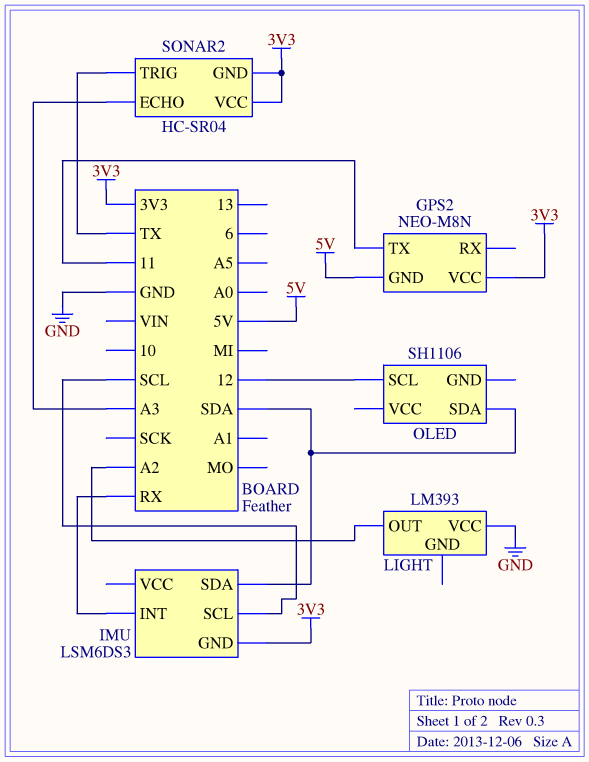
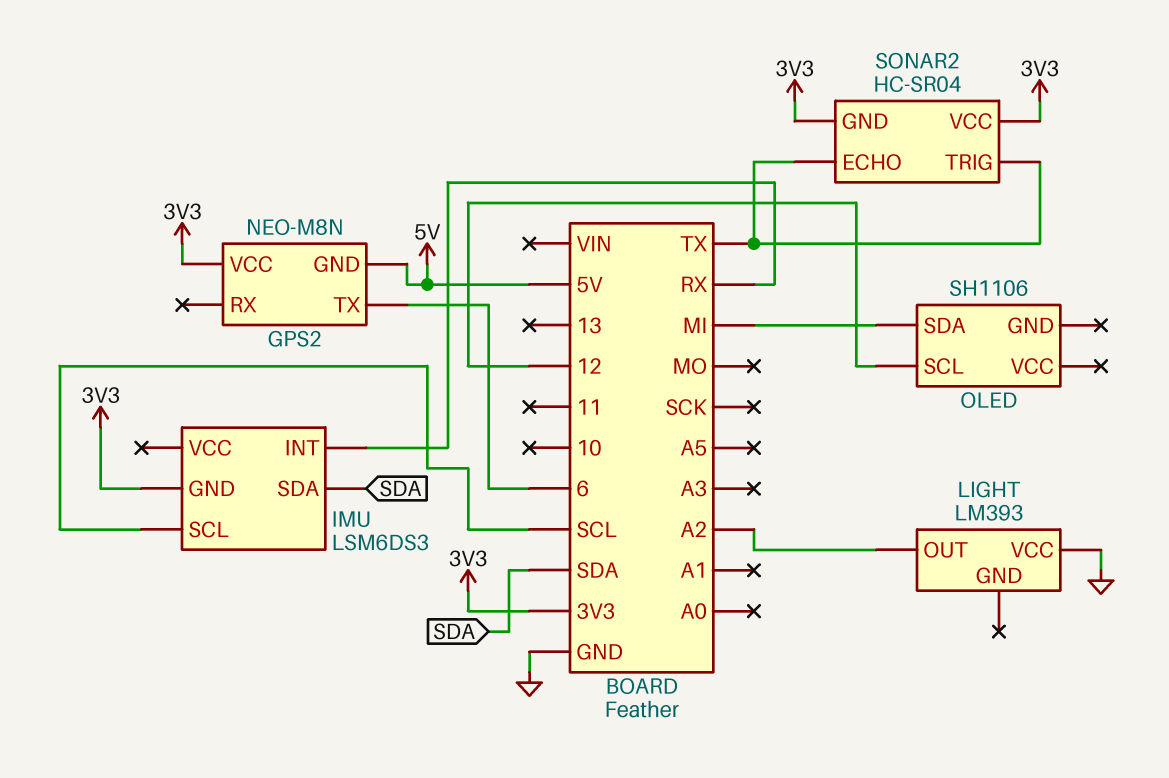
GPS2 pin TX: 11 -> 6
OLED pin SDA: SDA -> MI
SONAR2 pin ECHO: A3 -> TX

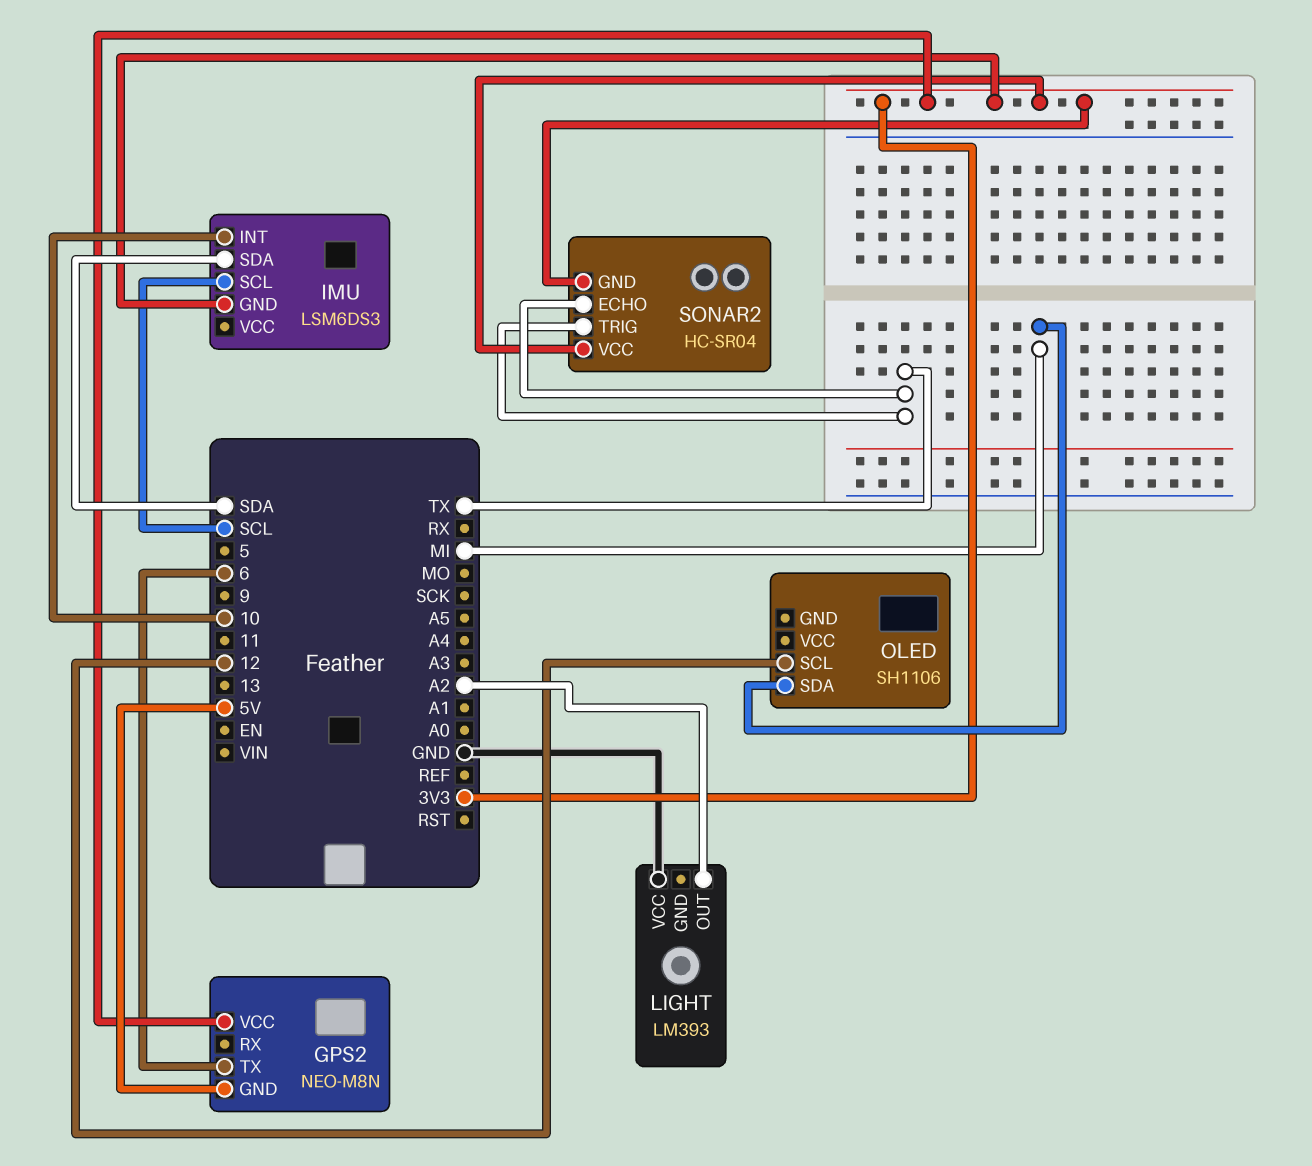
IMU pin INT: RX -> 10

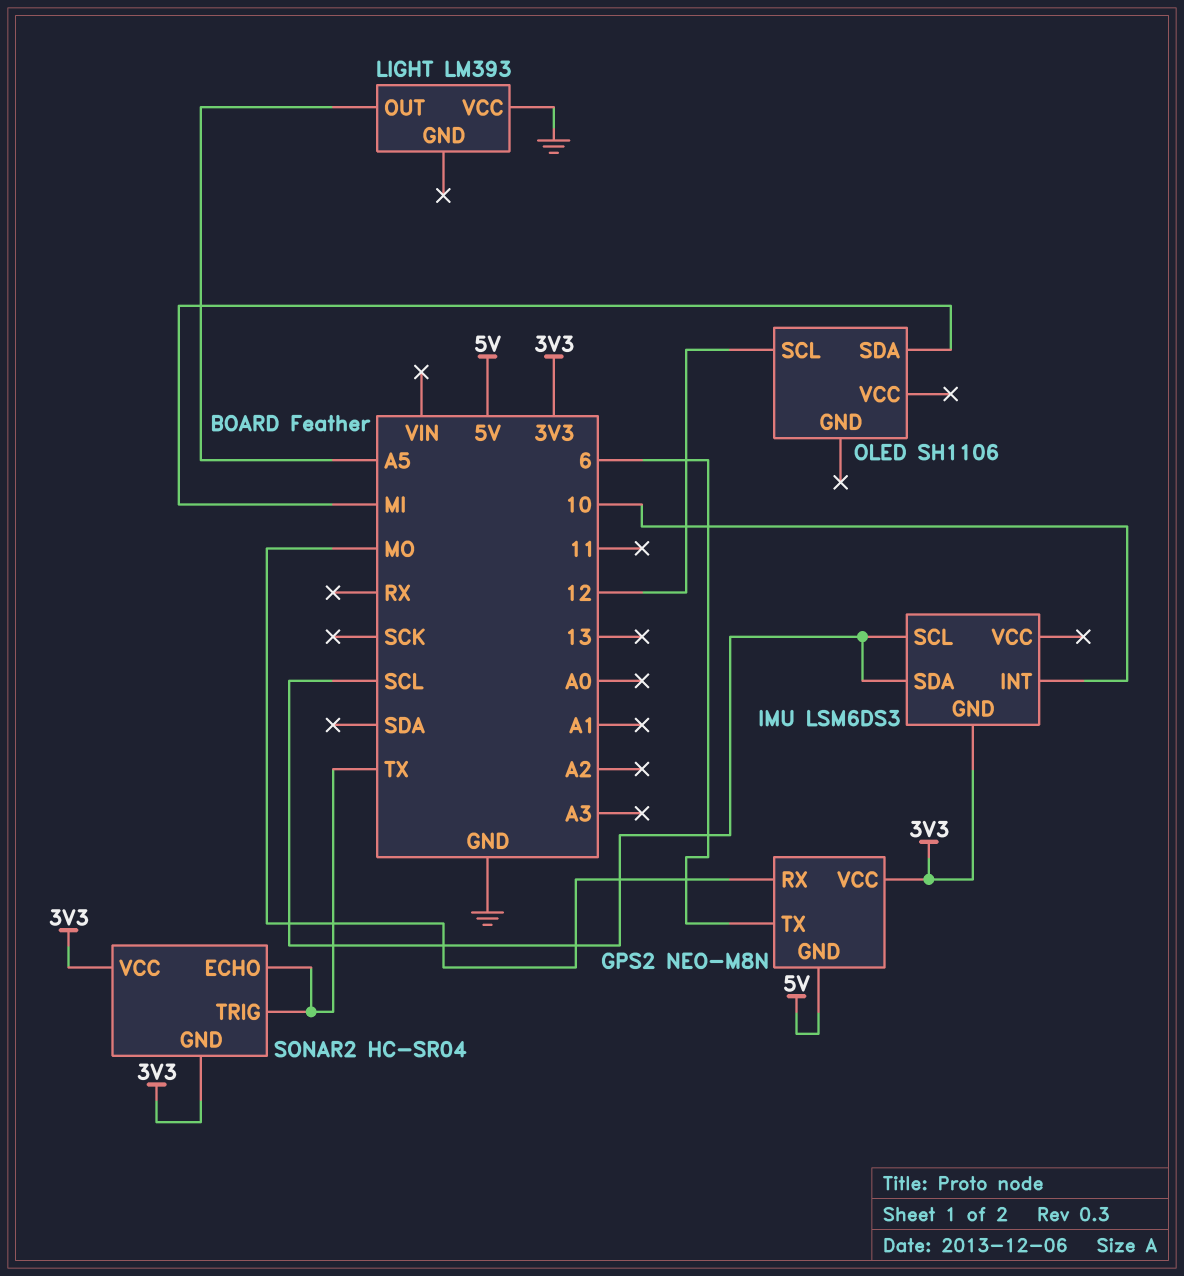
GPS2 pin RX: none -> MO
IMU pin SDA: SDA -> SCL
LIGHT pin OUT: A2 -> A5

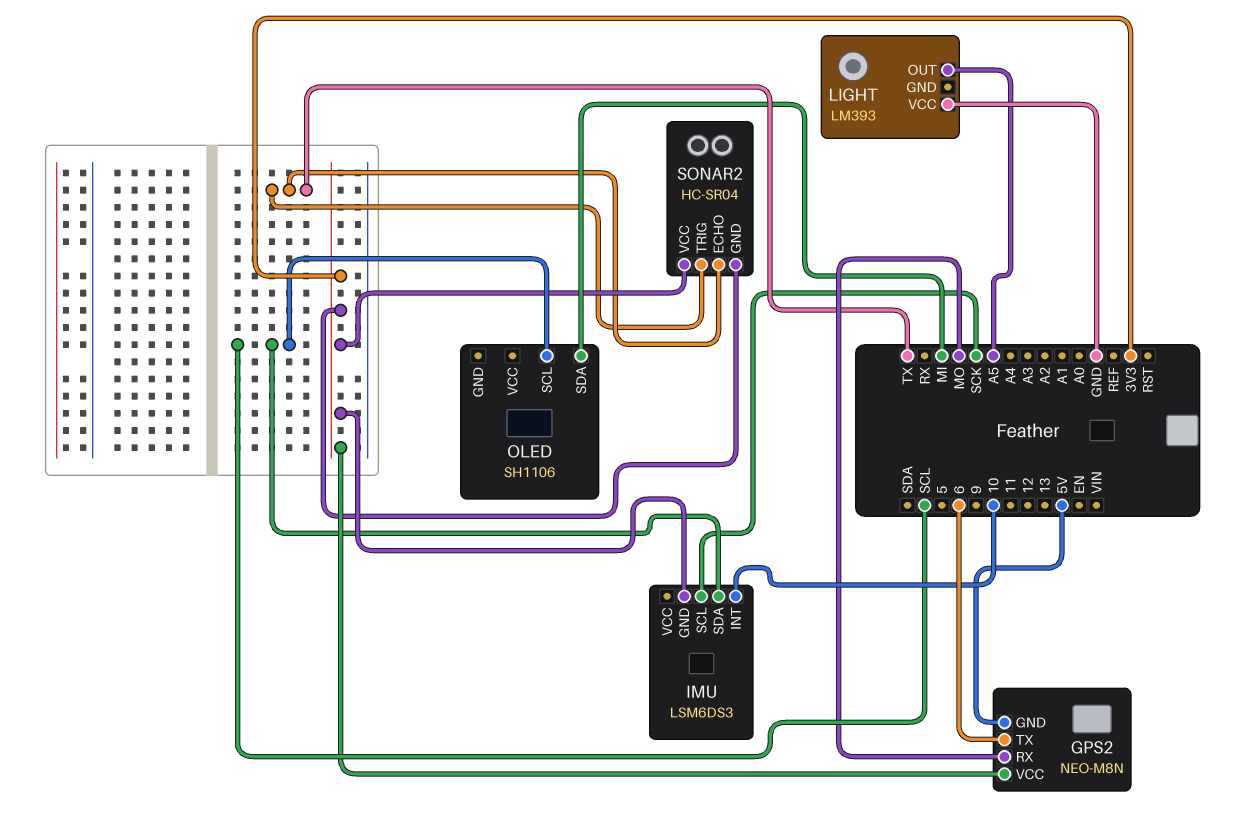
IMU pin SCL: SCL -> SCK
OLED pin SCL: 12 -> SCL

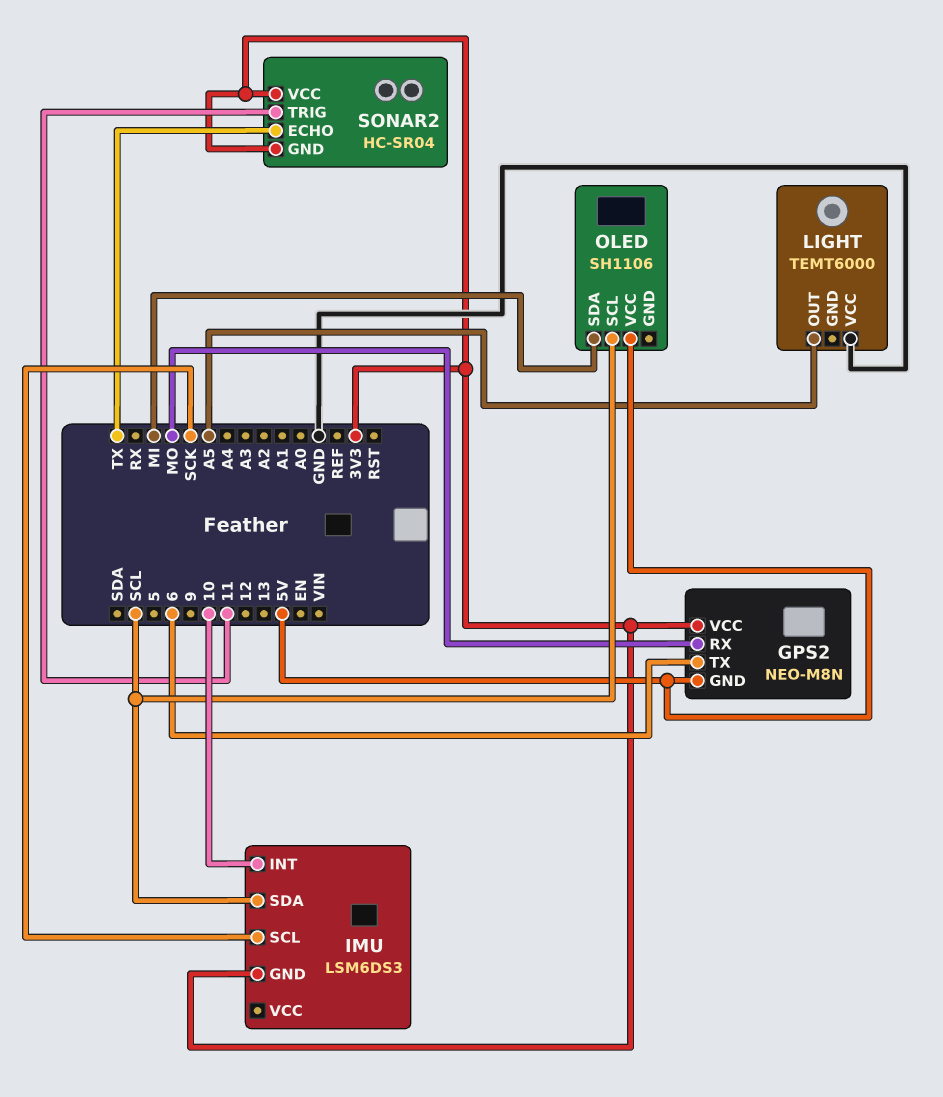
LIGHT: LM393 -> TEMT6000
OLED pin VCC: none -> 5V
SONAR2 pin TRIG: TX -> 11

